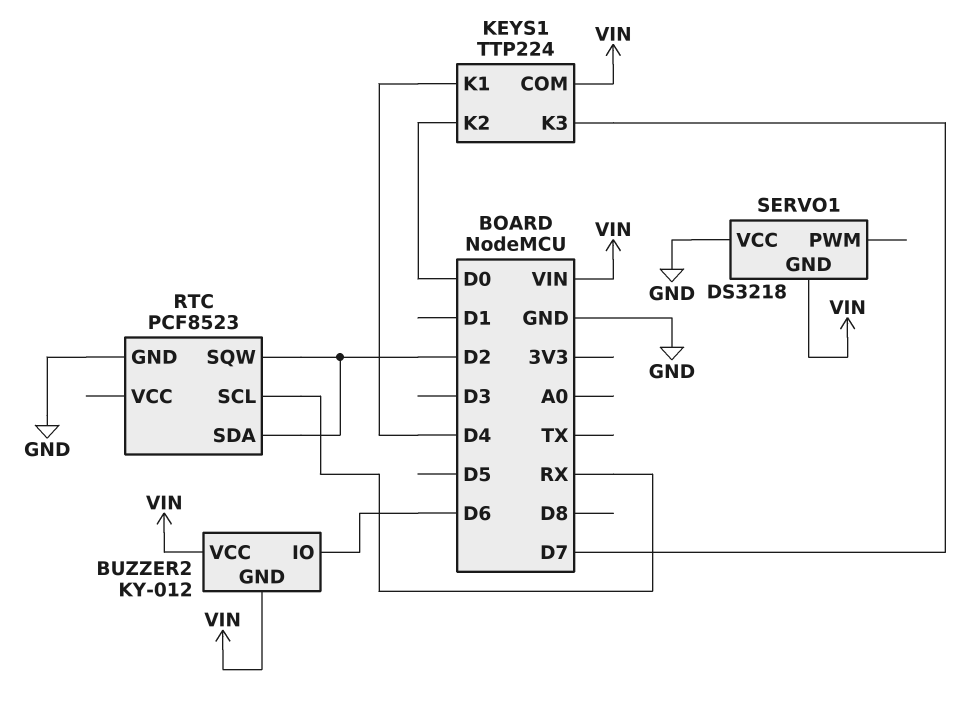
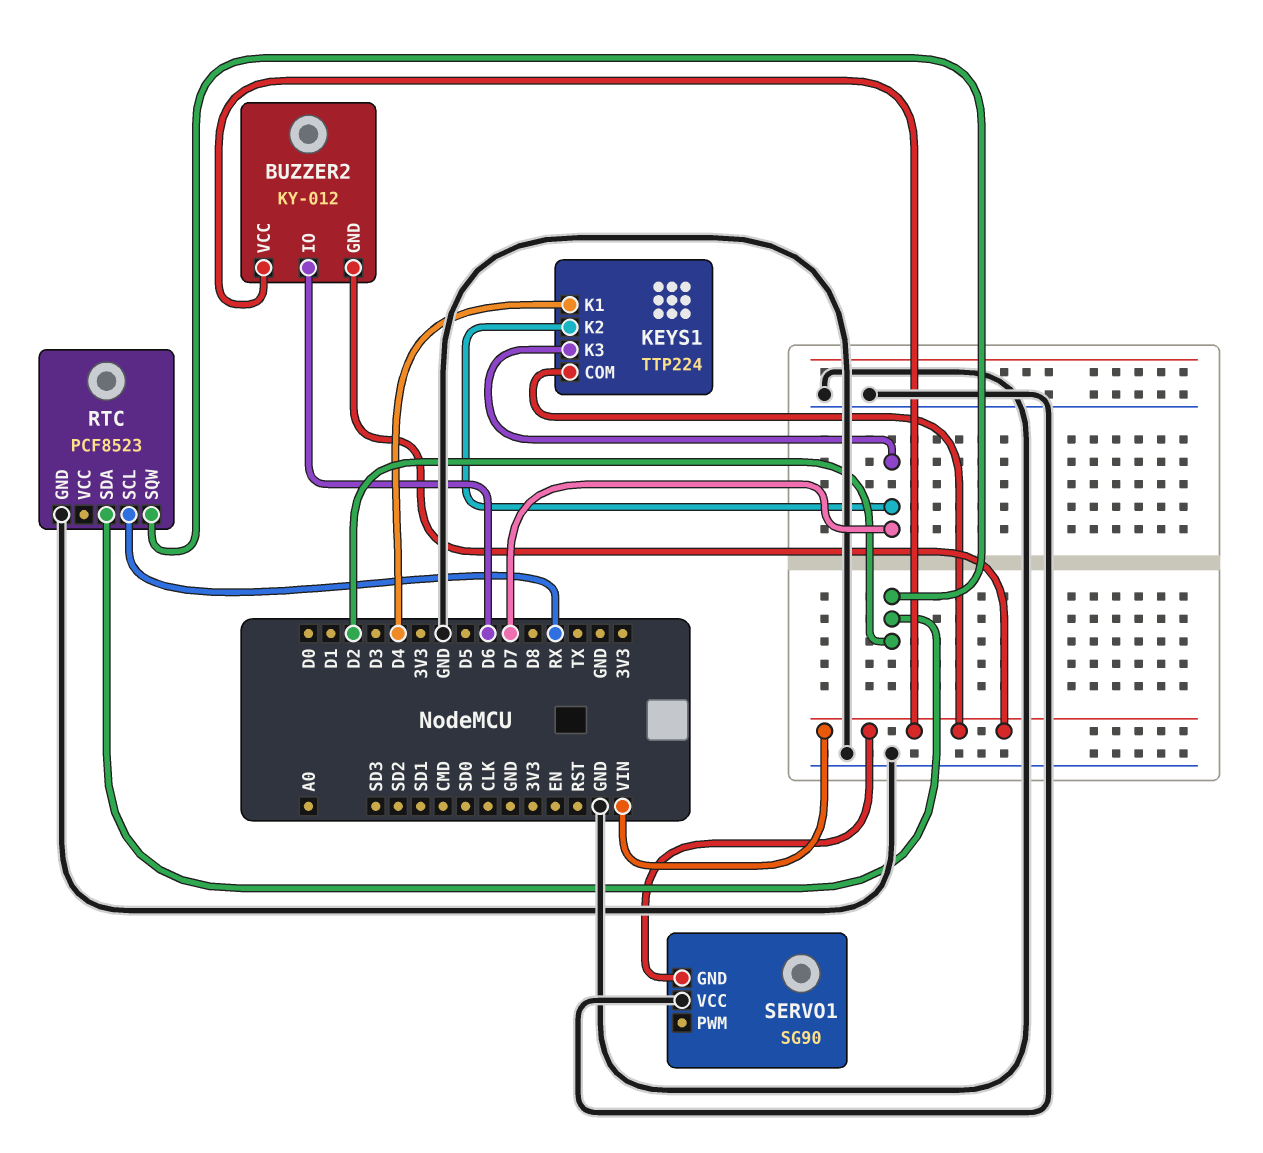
KEYS1 pin K2: D0 -> D7
SERVO1: DS3218 -> SG90

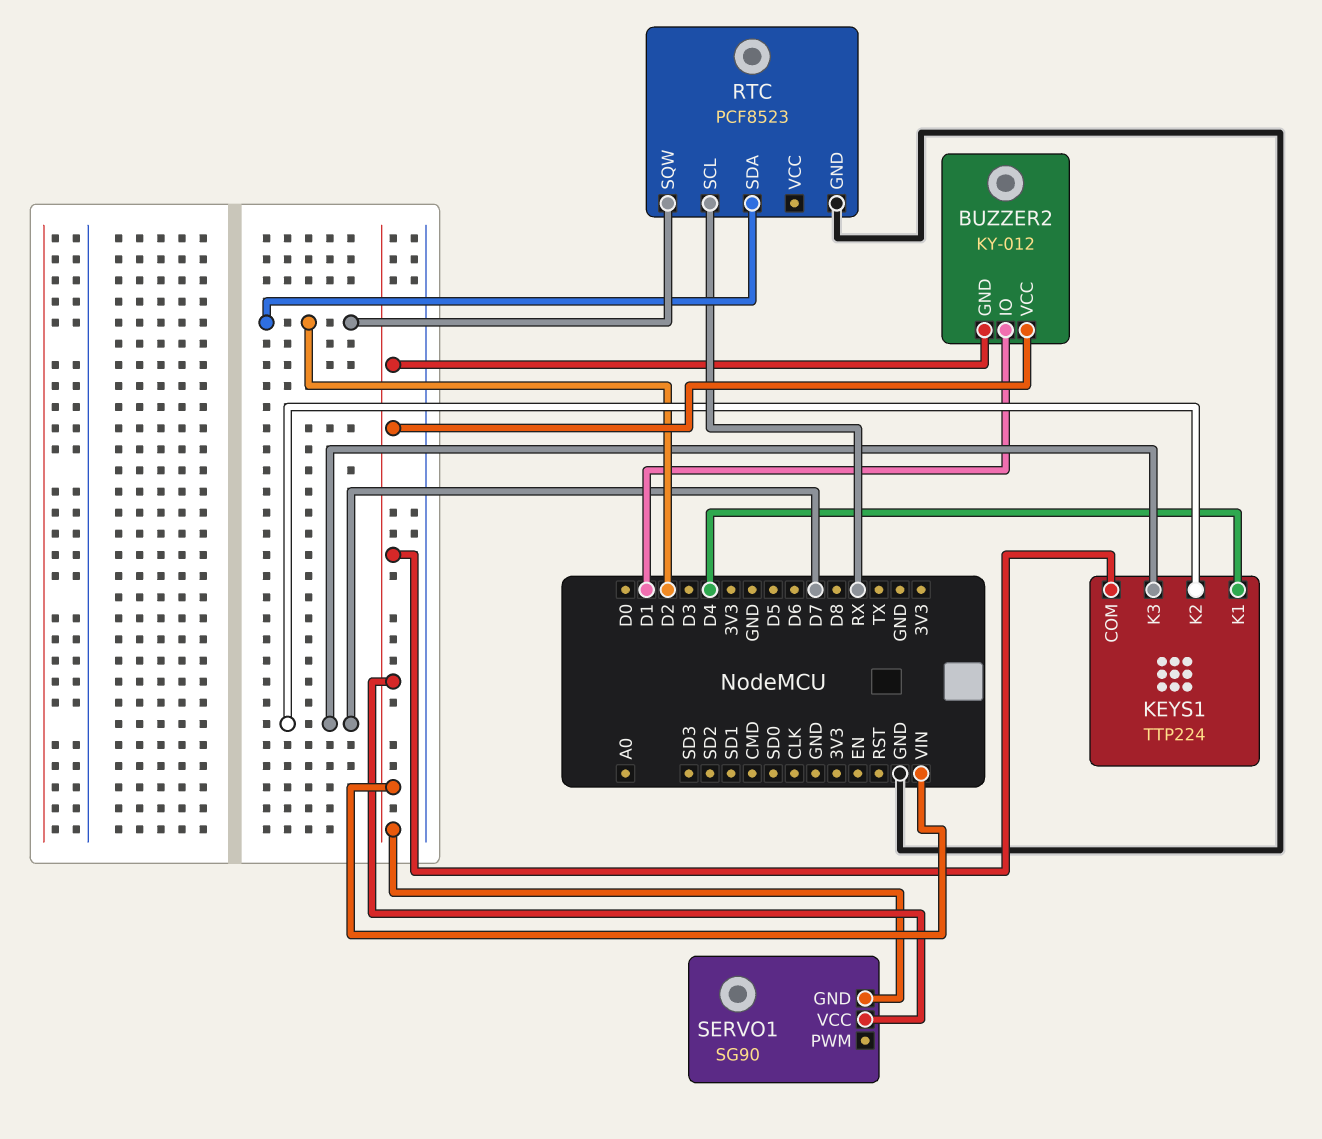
BUZZER2 pin IO: D6 -> D1
SERVO1 pin VCC: GND -> VIN

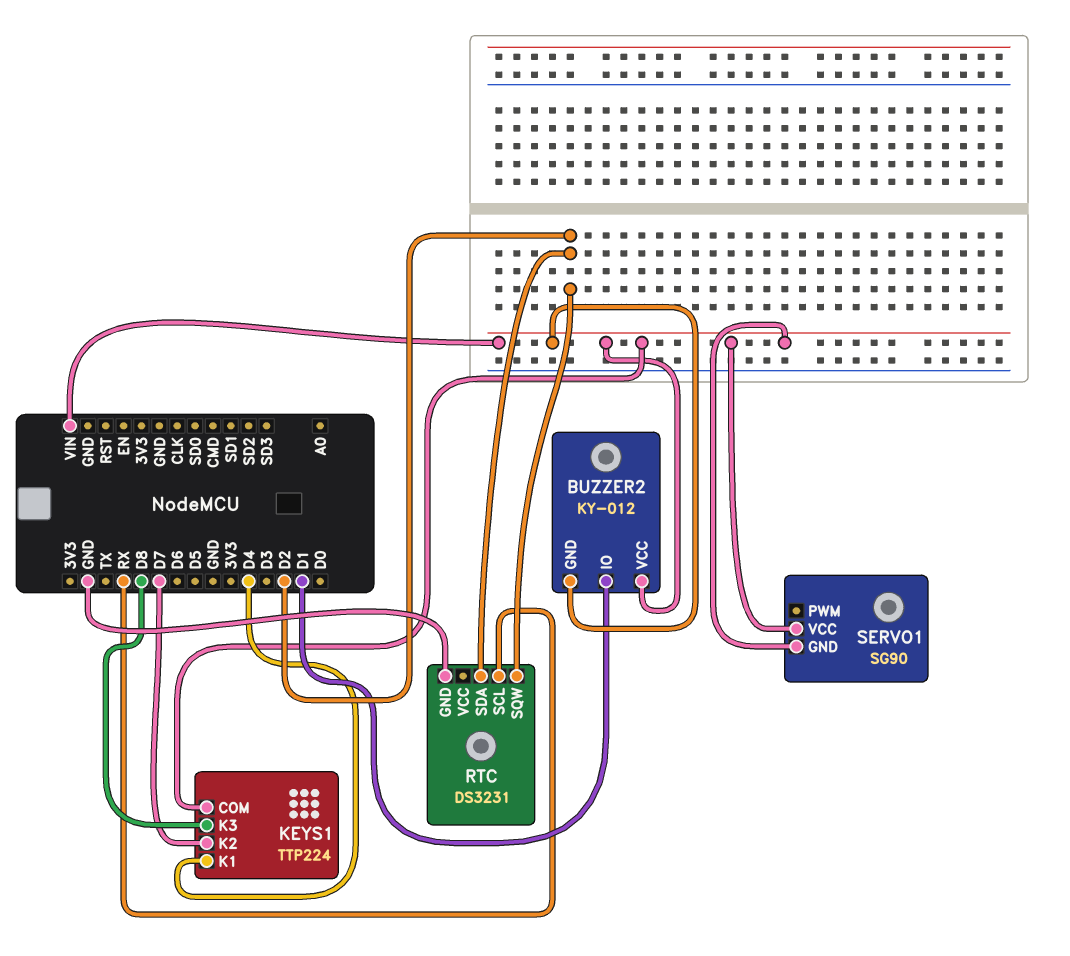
KEYS1 pin K3: D7 -> D8
RTC: PCF8523 -> DS3231

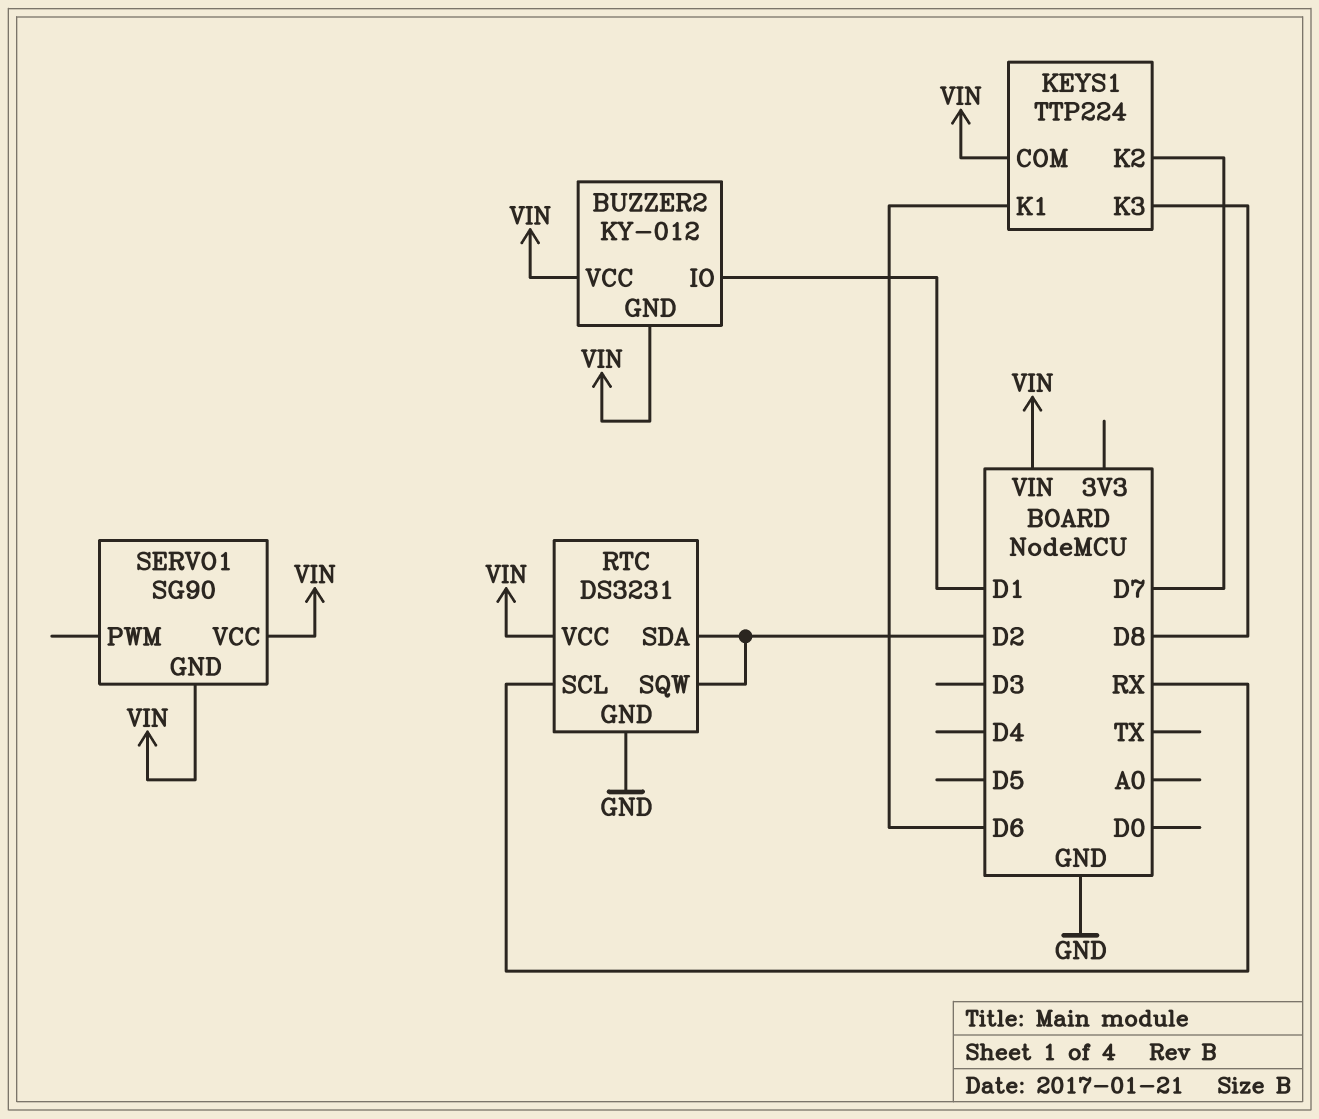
KEYS1 pin K1: D4 -> D6
RTC pin VCC: none -> VIN

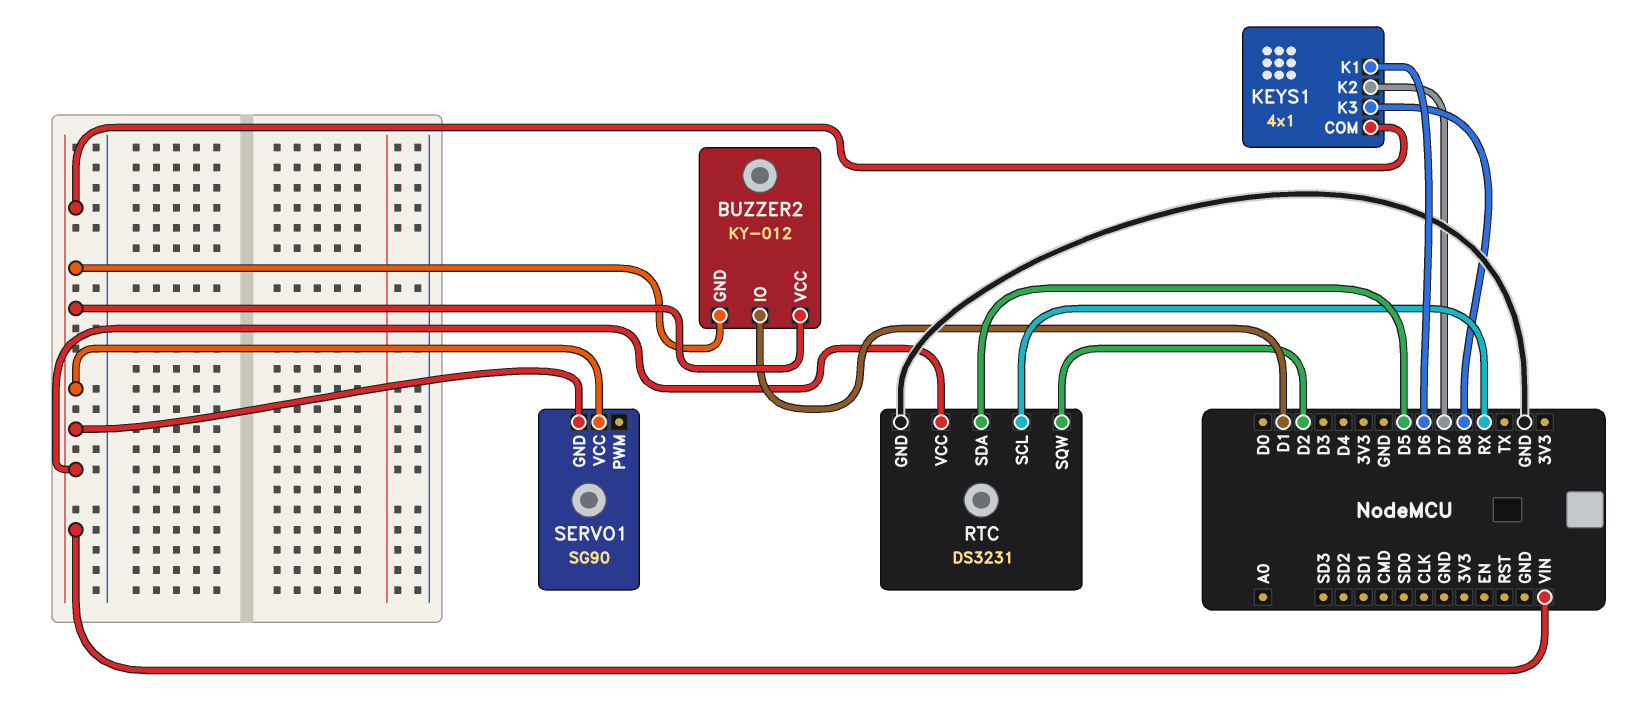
KEYS1: TTP224 -> 4x1
RTC pin SDA: D2 -> D5

